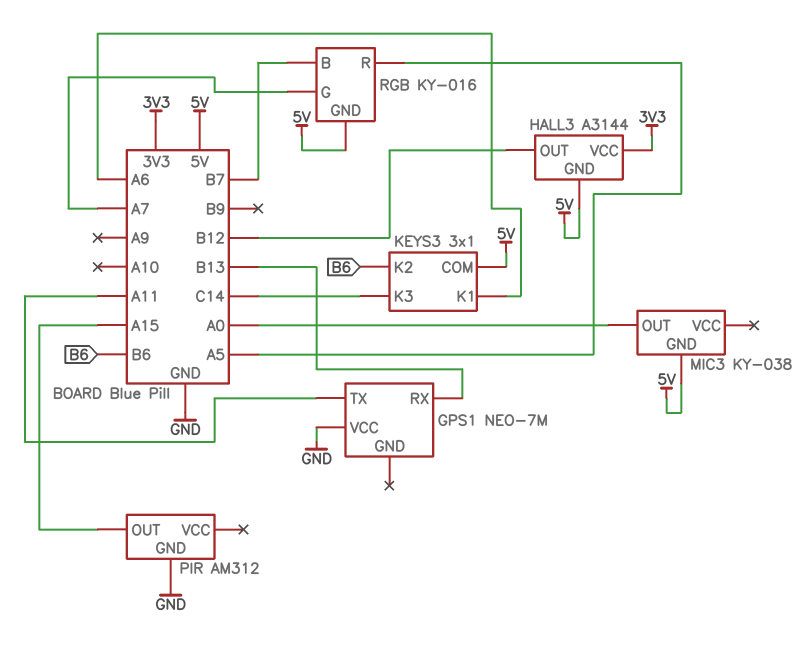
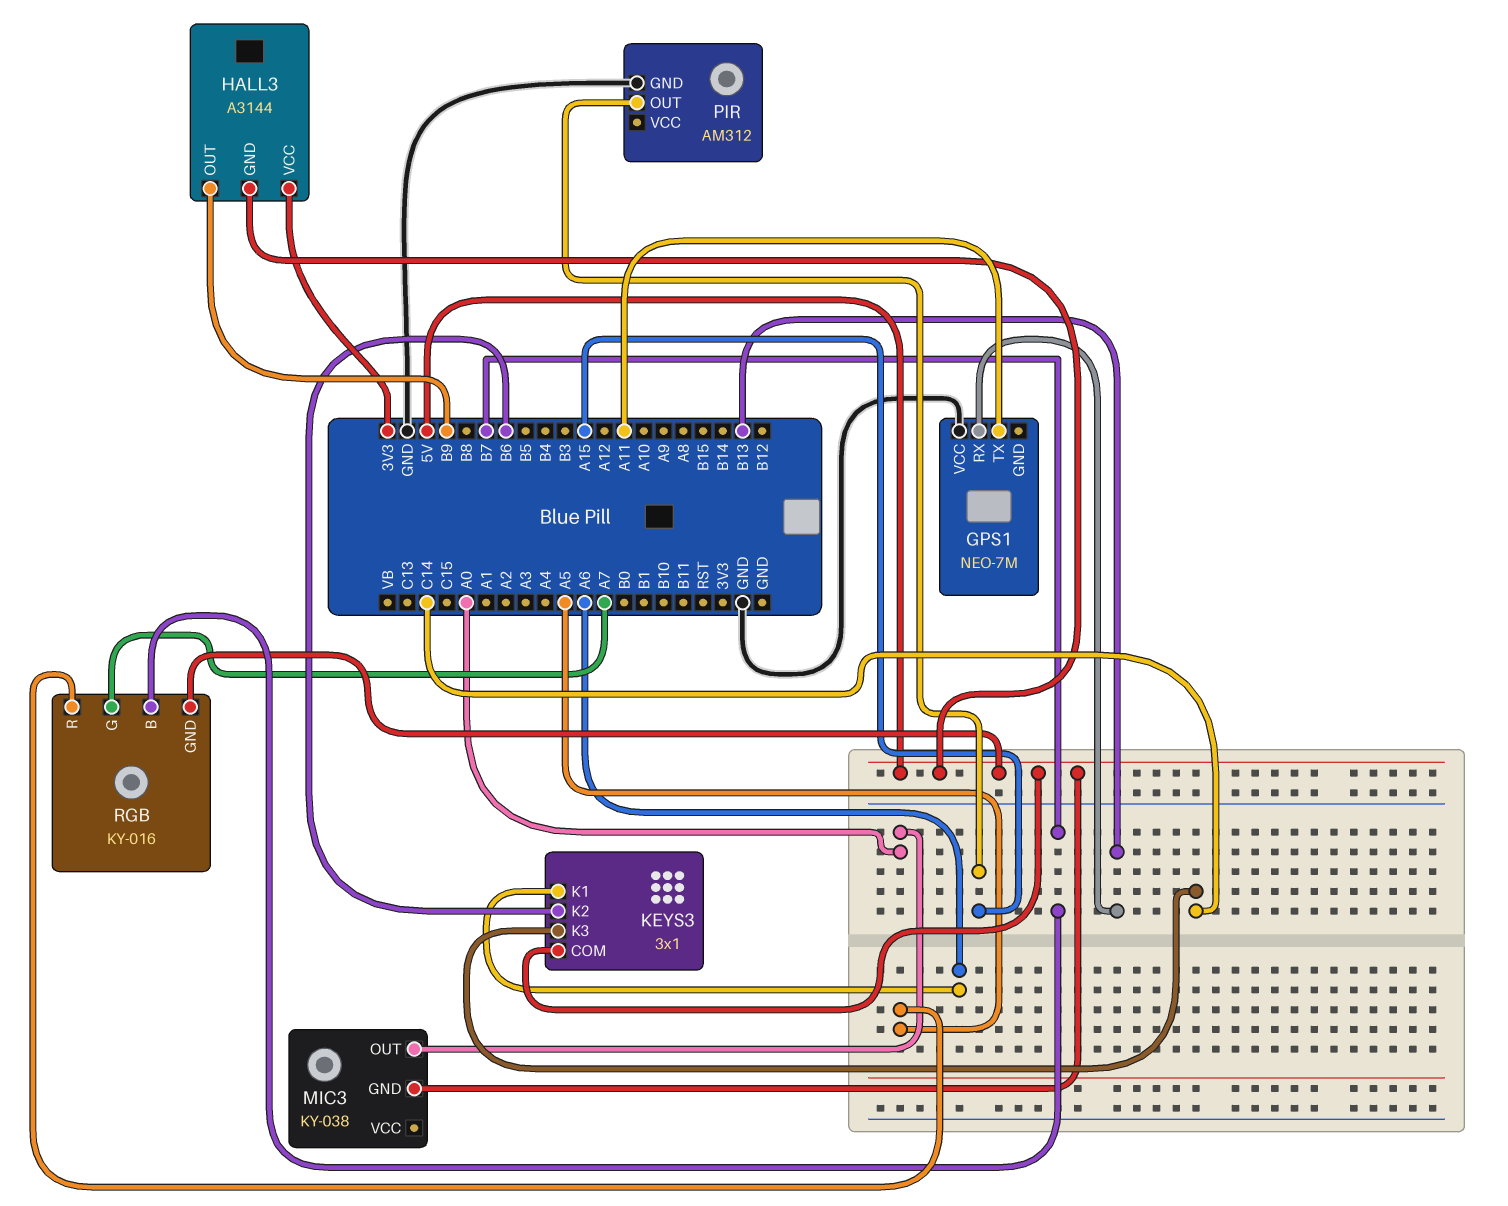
HALL3 pin OUT: B12 -> B9

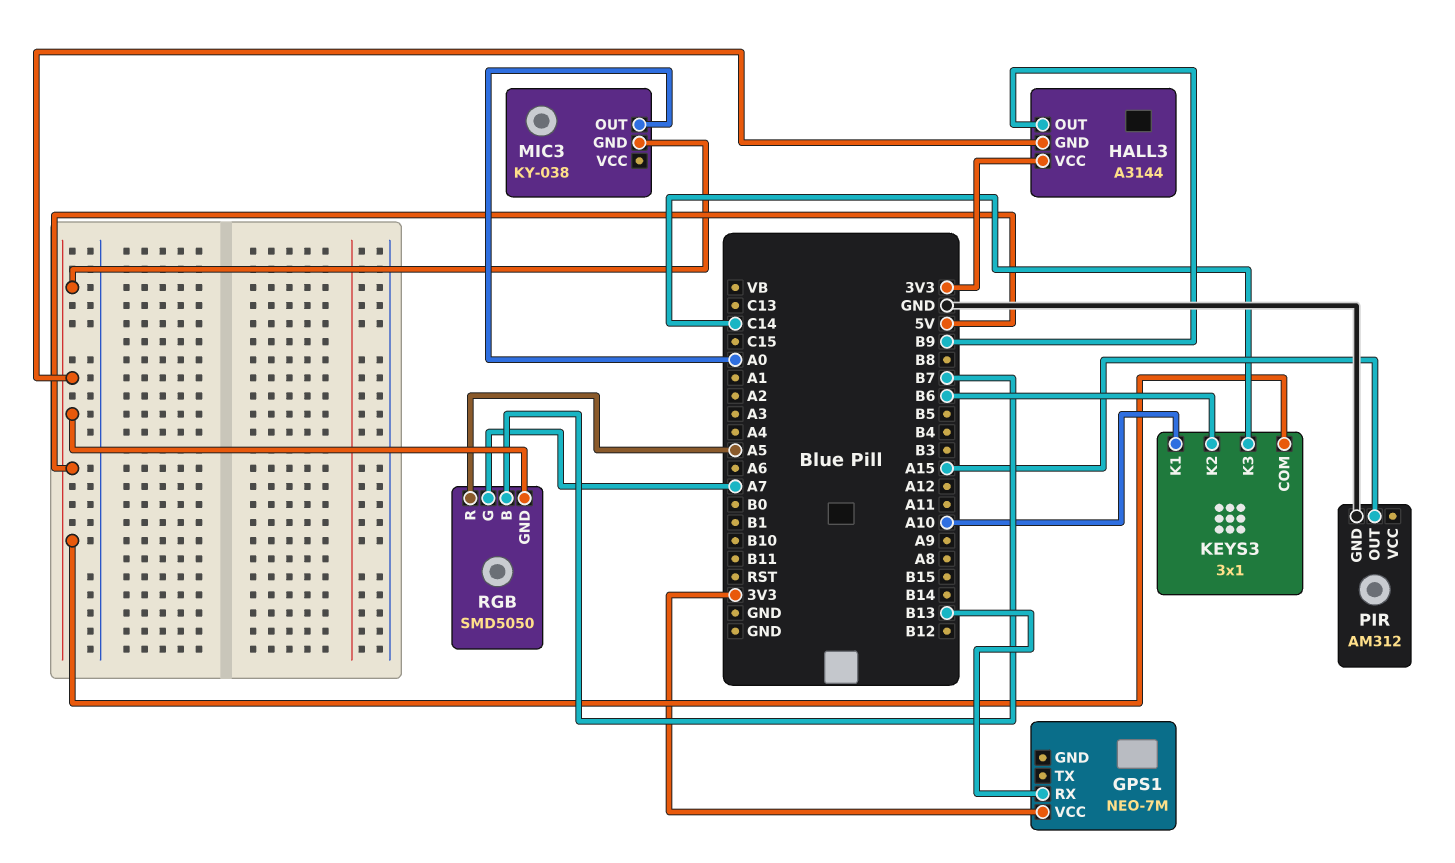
GPS1 pin TX: A11 -> none
GPS1 pin VCC: GND -> 3V3
KEYS3 pin K1: A6 -> A10
RGB: KY-016 -> SMD5050

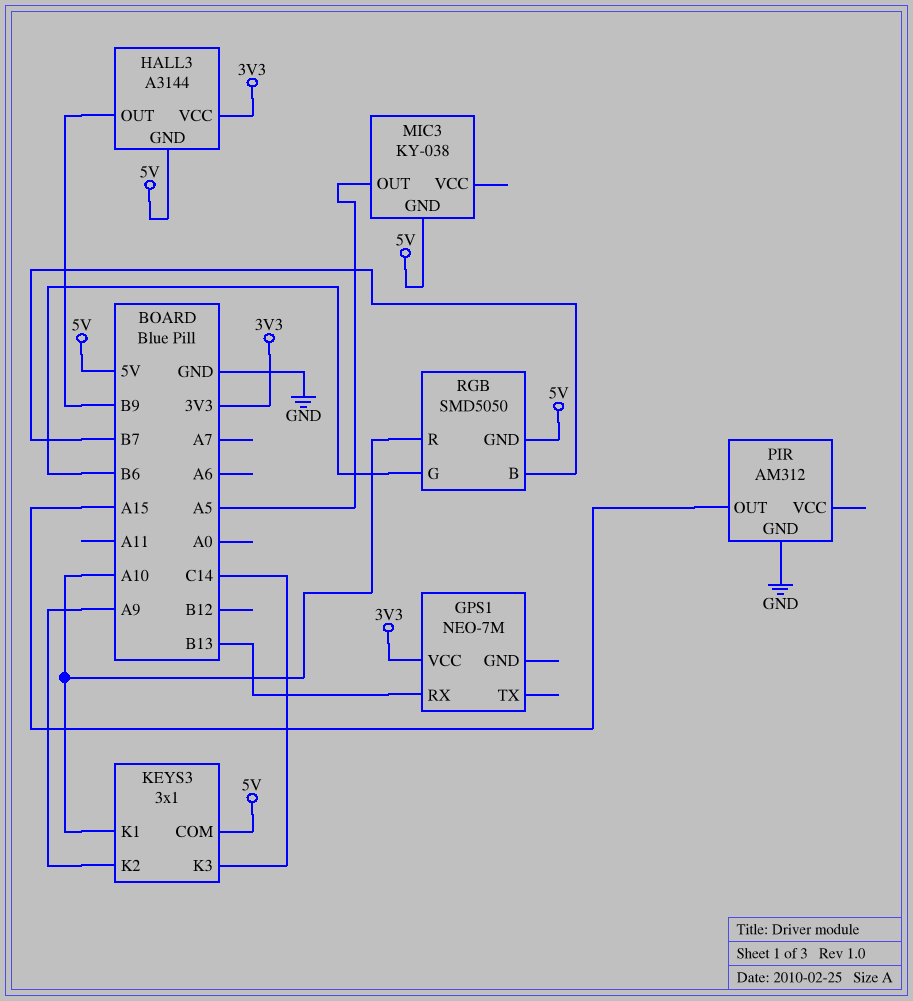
KEYS3 pin K2: B6 -> A9
MIC3 pin OUT: A0 -> A5
RGB pin G: A7 -> B6
RGB pin R: A5 -> A10

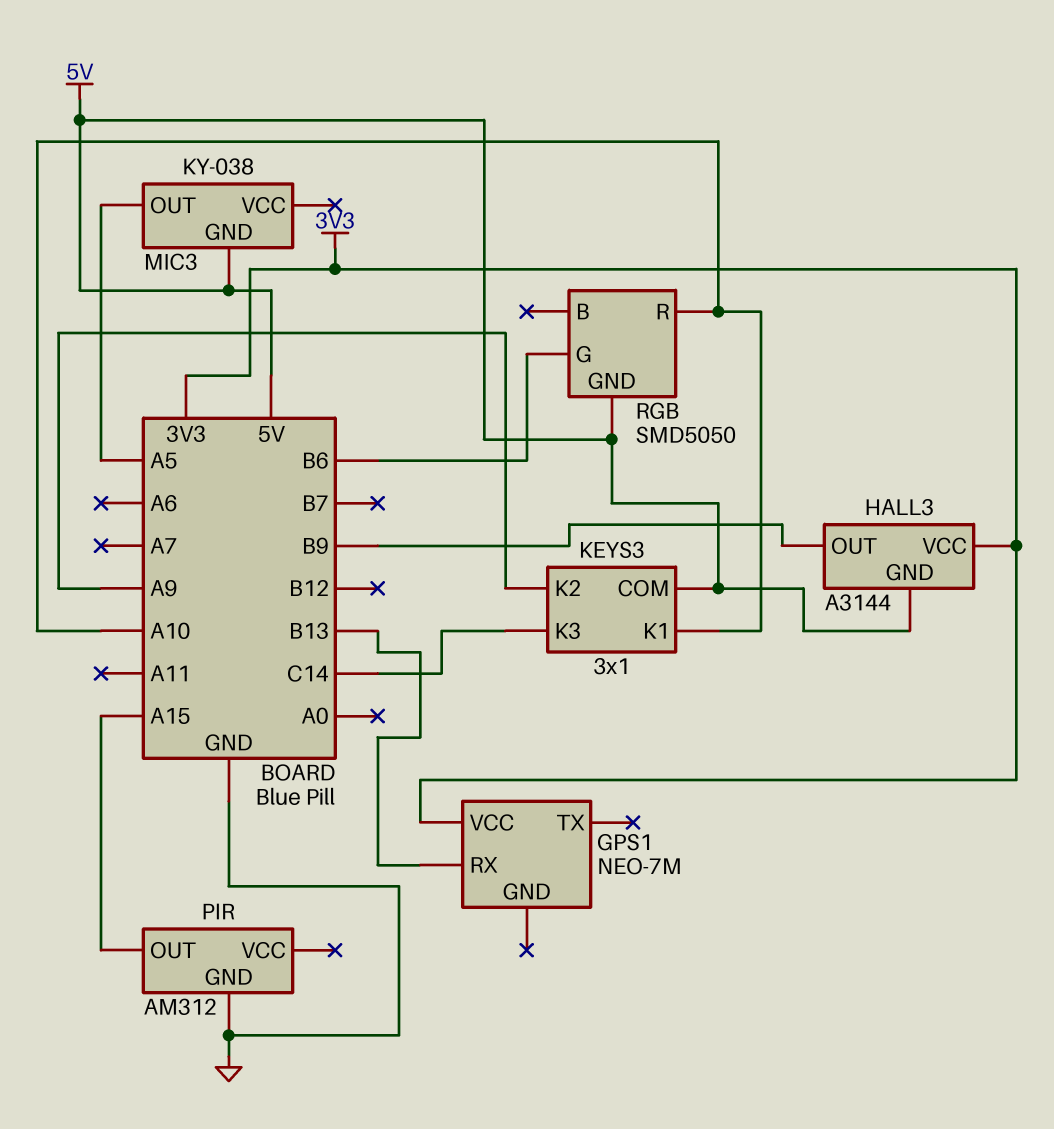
RGB pin B: B7 -> none

